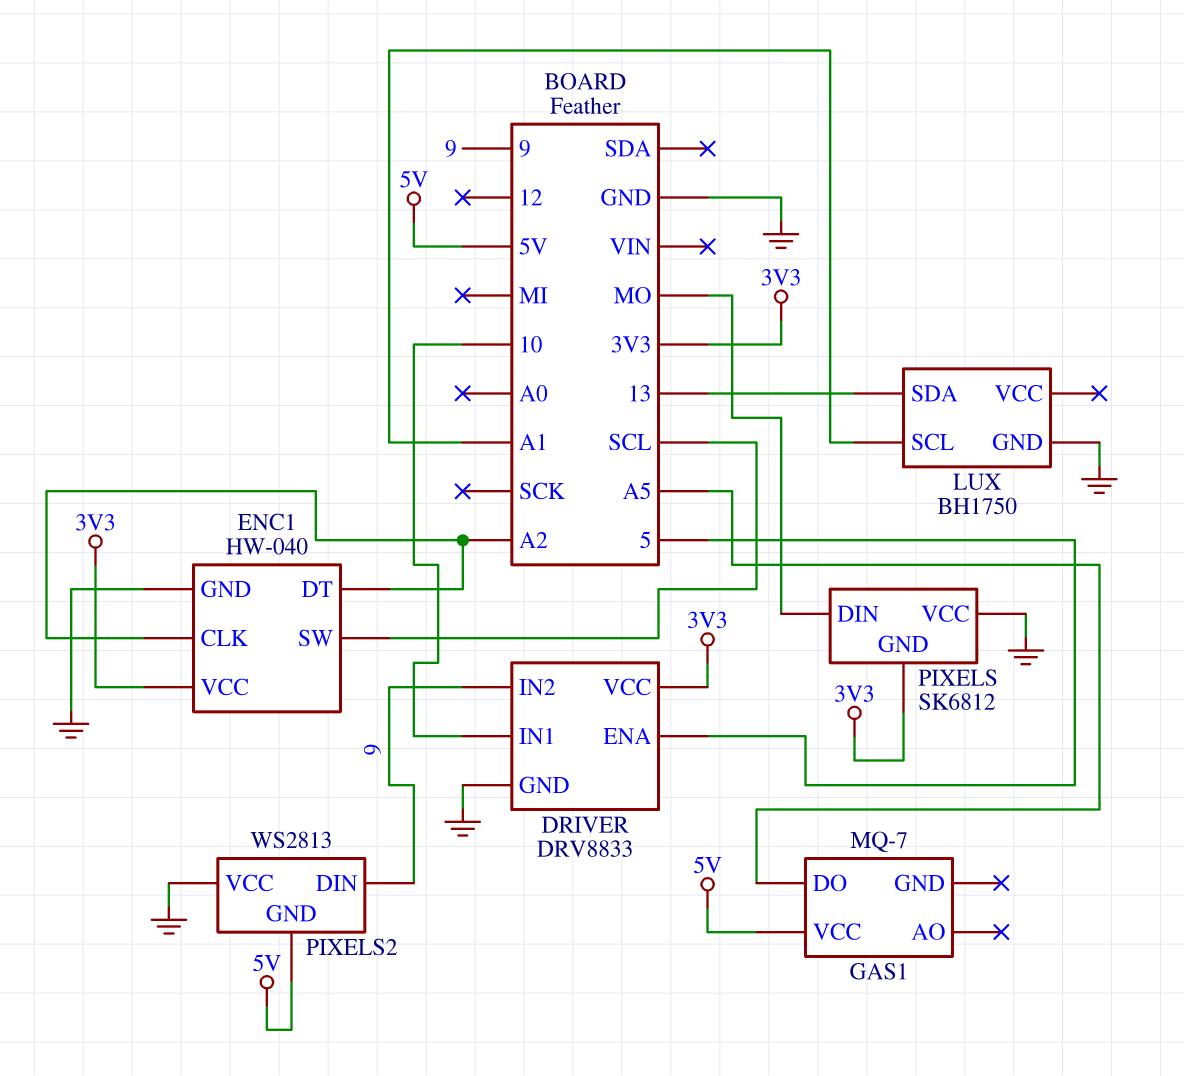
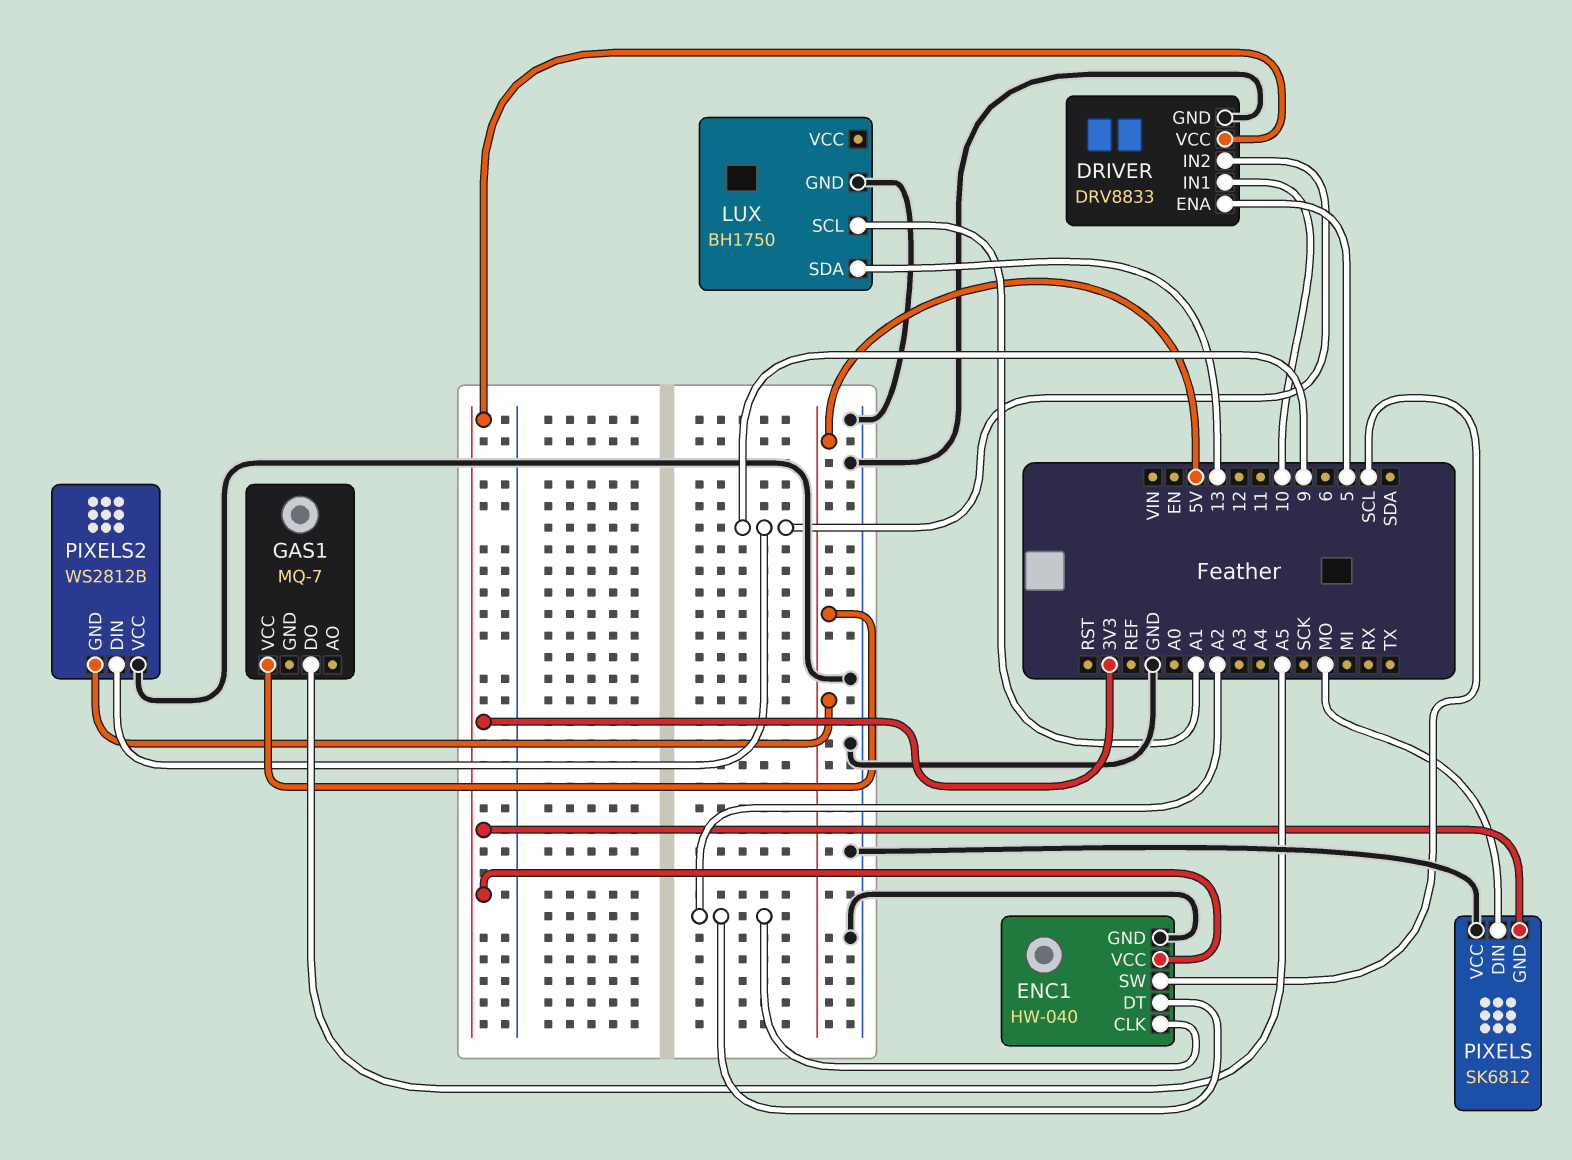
PIXELS2: WS2813 -> WS2812B

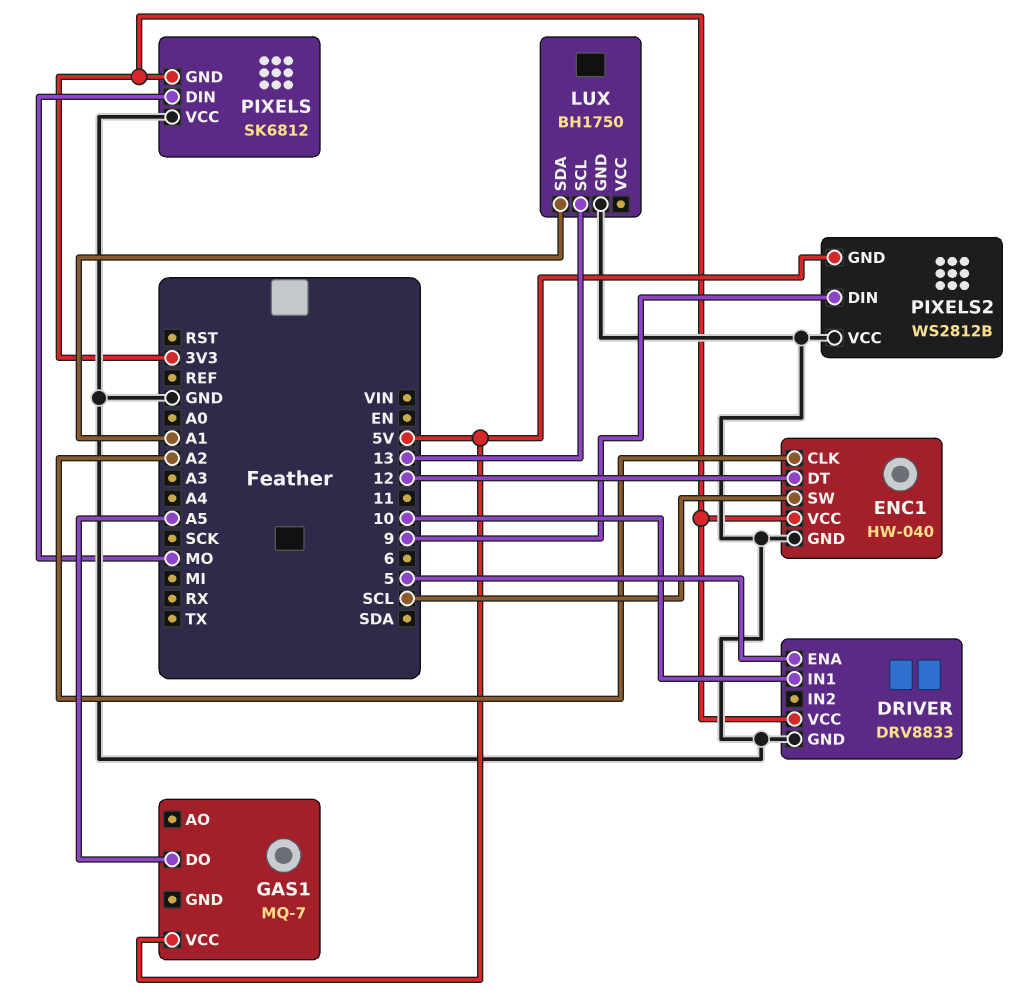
DRIVER pin IN2: 9 -> none
ENC1 pin DT: A2 -> 12
LUX pin SCL: A1 -> 13
LUX pin SDA: 13 -> A1

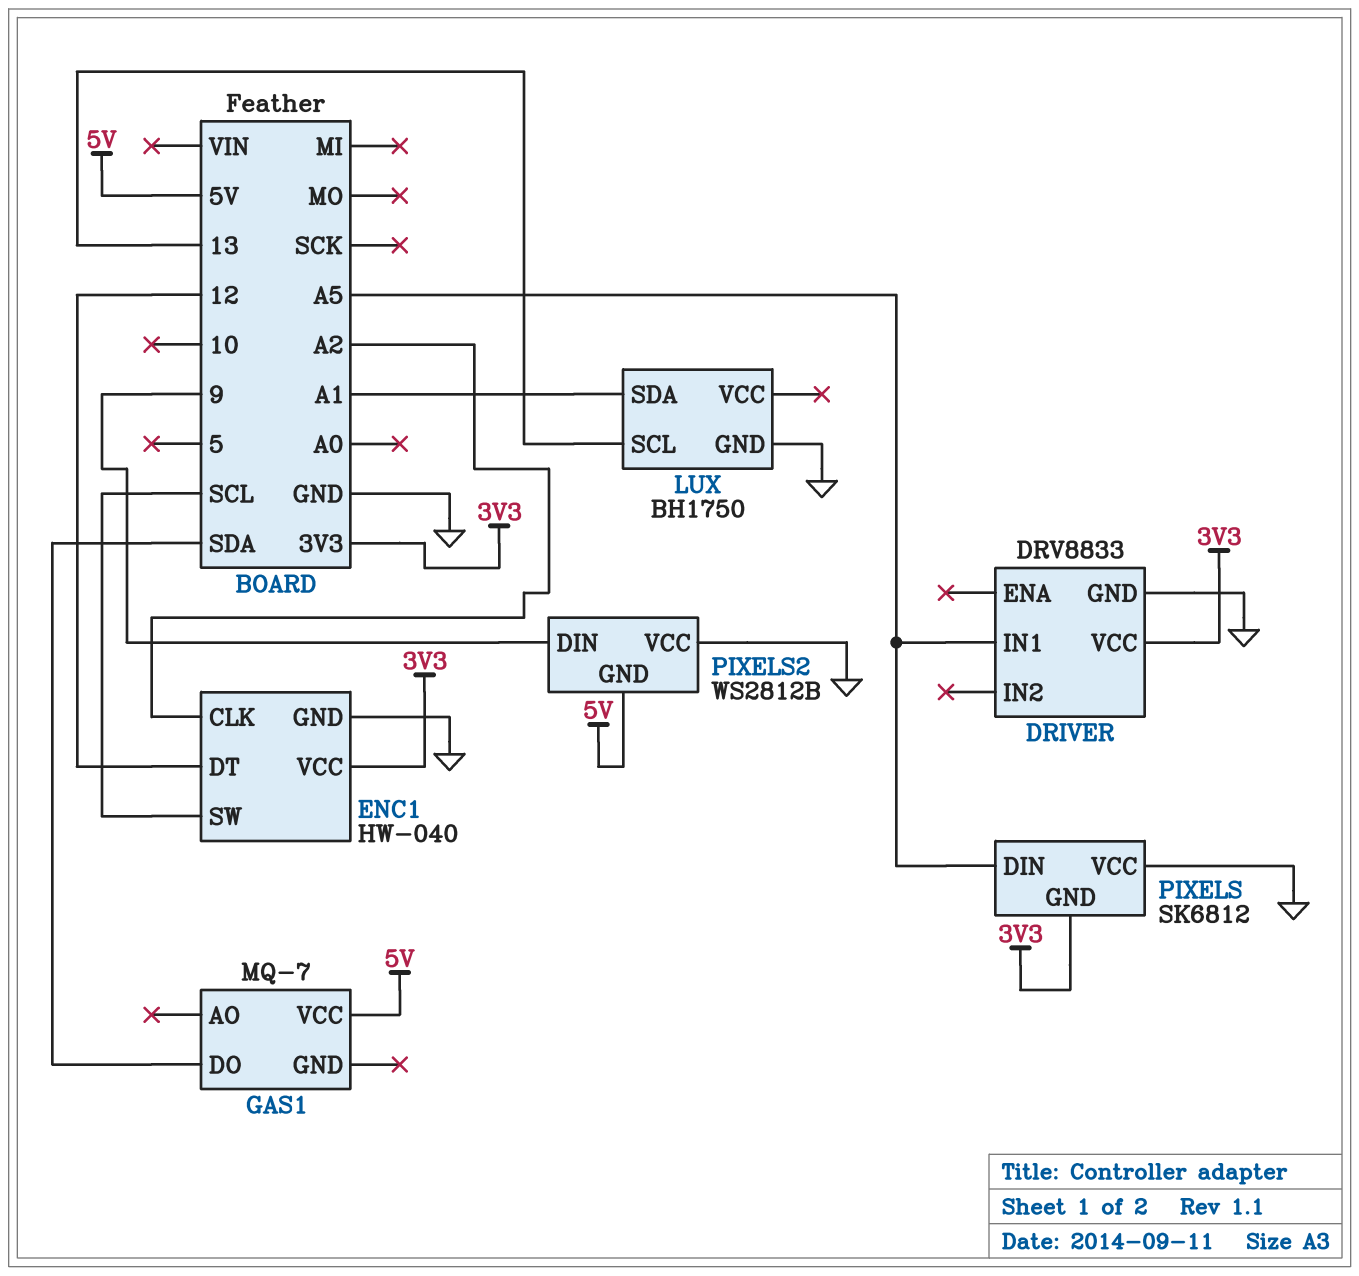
DRIVER pin ENA: 5 -> none
DRIVER pin IN1: 10 -> A5
GAS1 pin DO: A5 -> SDA
PIXELS pin DIN: MO -> A5

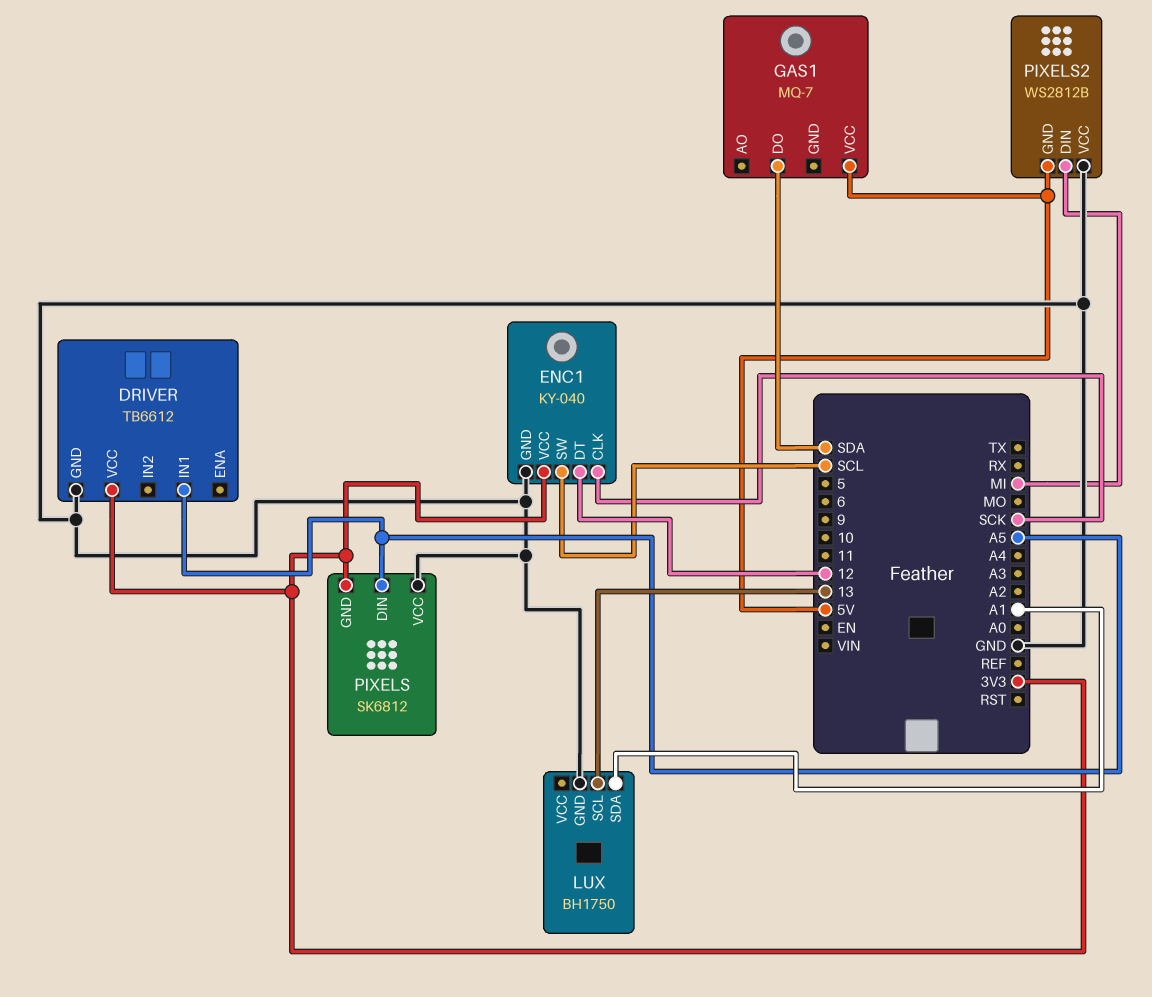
DRIVER: DRV8833 -> TB6612
ENC1: HW-040 -> KY-040
ENC1 pin CLK: A2 -> SCK
PIXELS2 pin DIN: 9 -> MI

